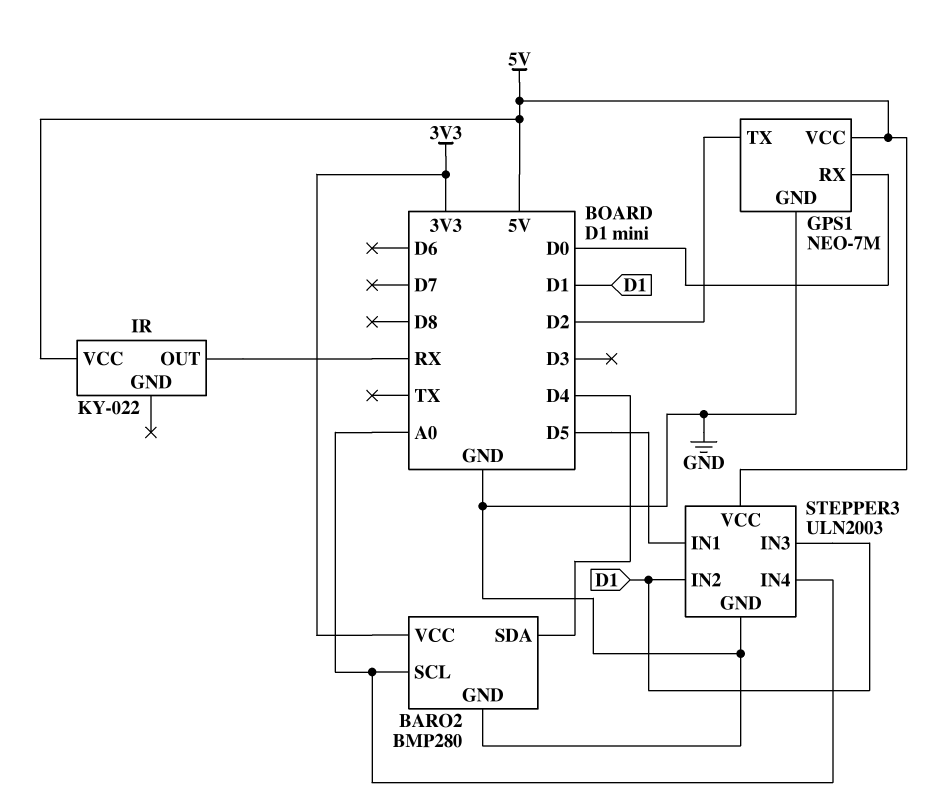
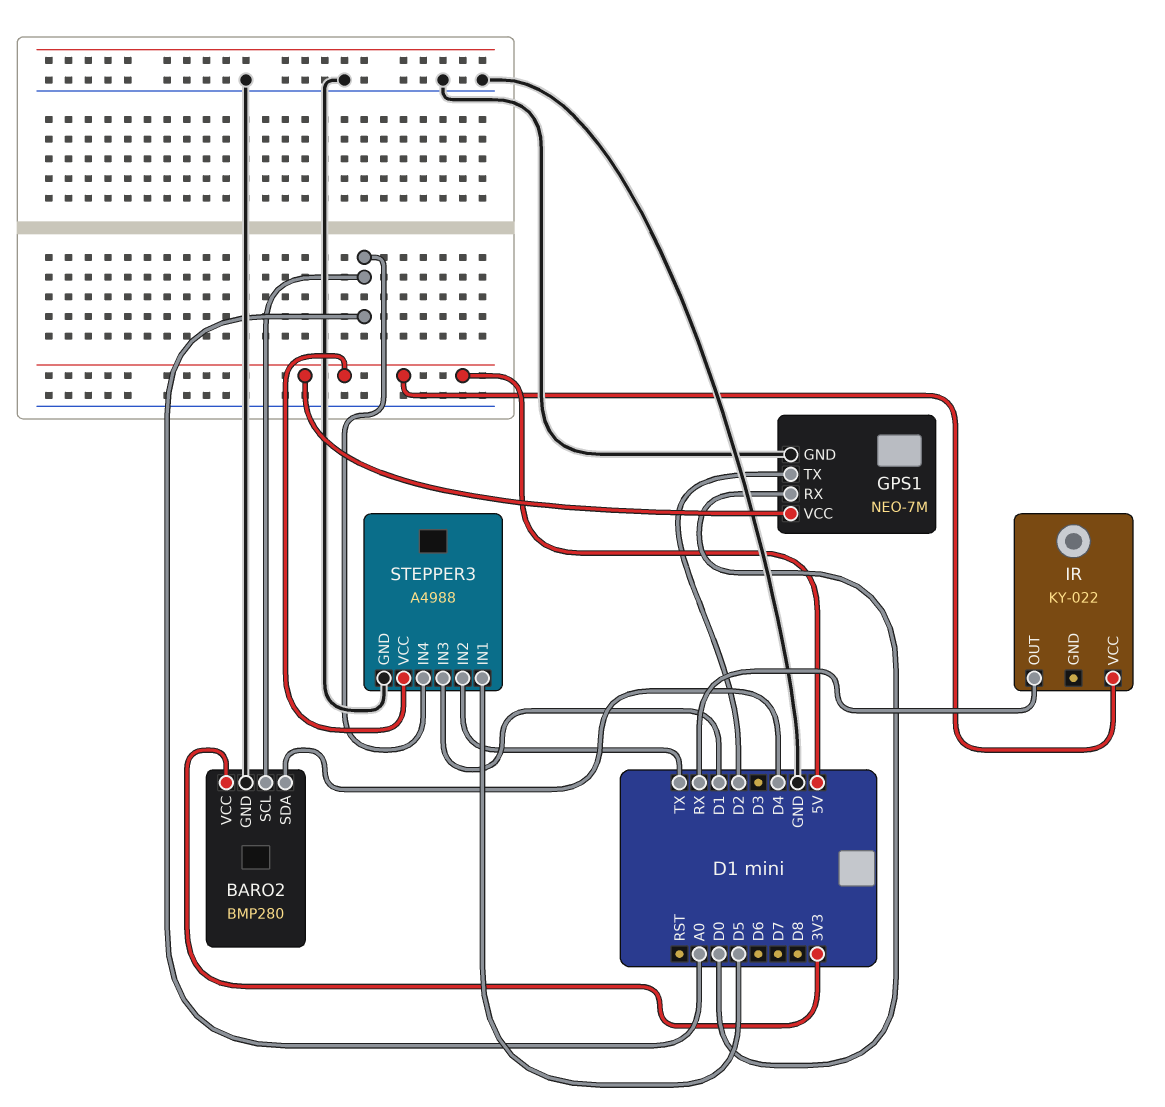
STEPPER3: ULN2003 -> A4988
STEPPER3 pin IN2: D1 -> TX

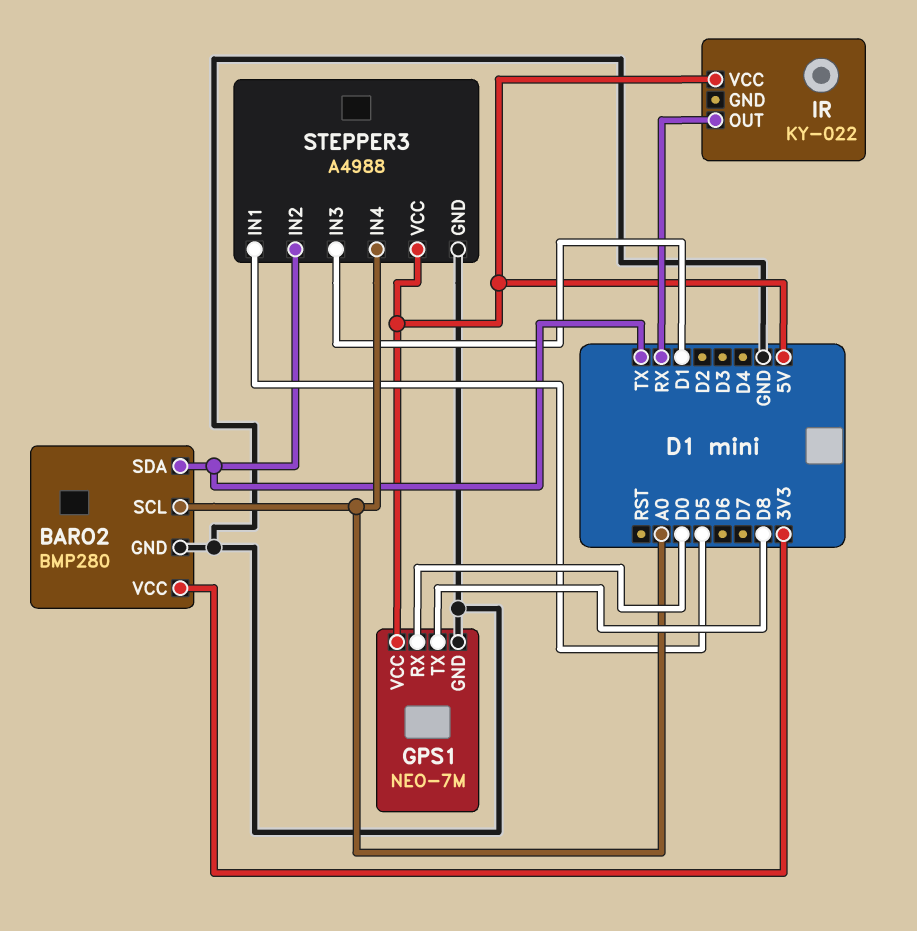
BARO2 pin SDA: D4 -> TX
GPS1 pin TX: D2 -> D8

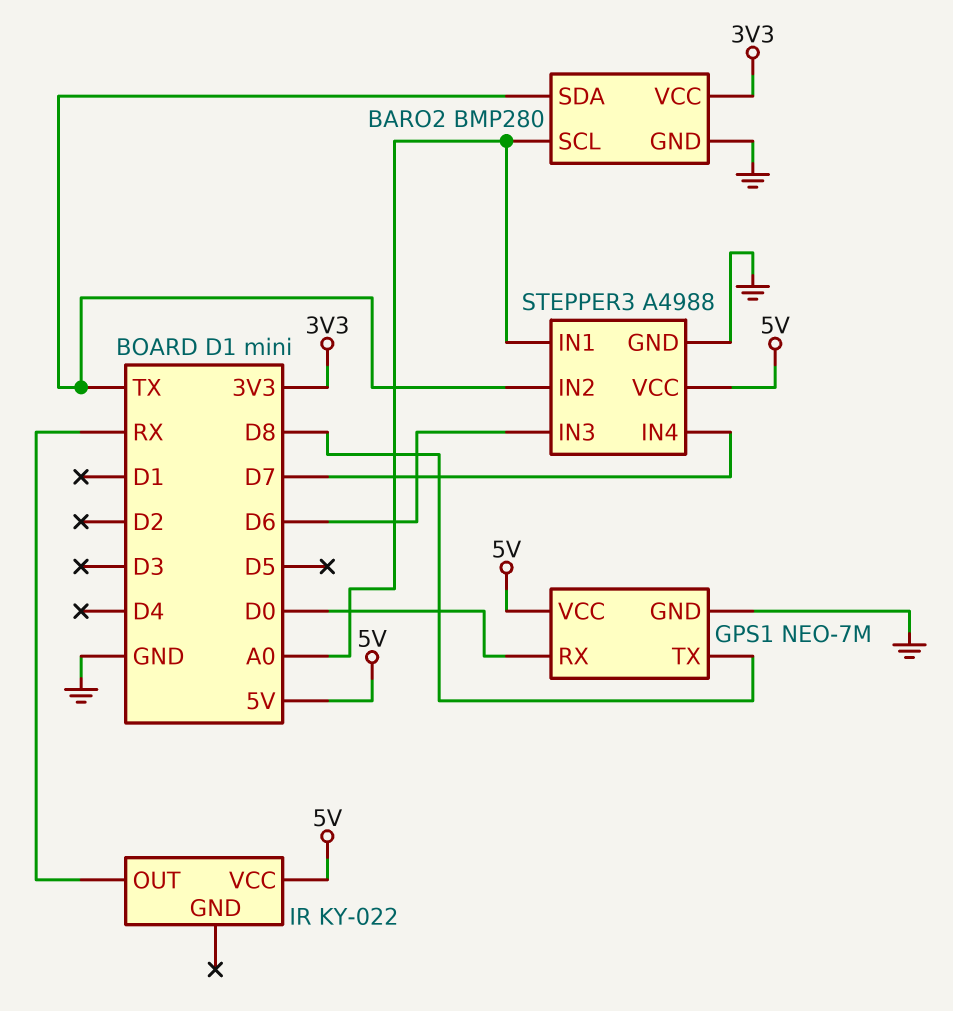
STEPPER3 pin IN1: D5 -> A0
STEPPER3 pin IN3: D1 -> D6
STEPPER3 pin IN4: A0 -> D7

